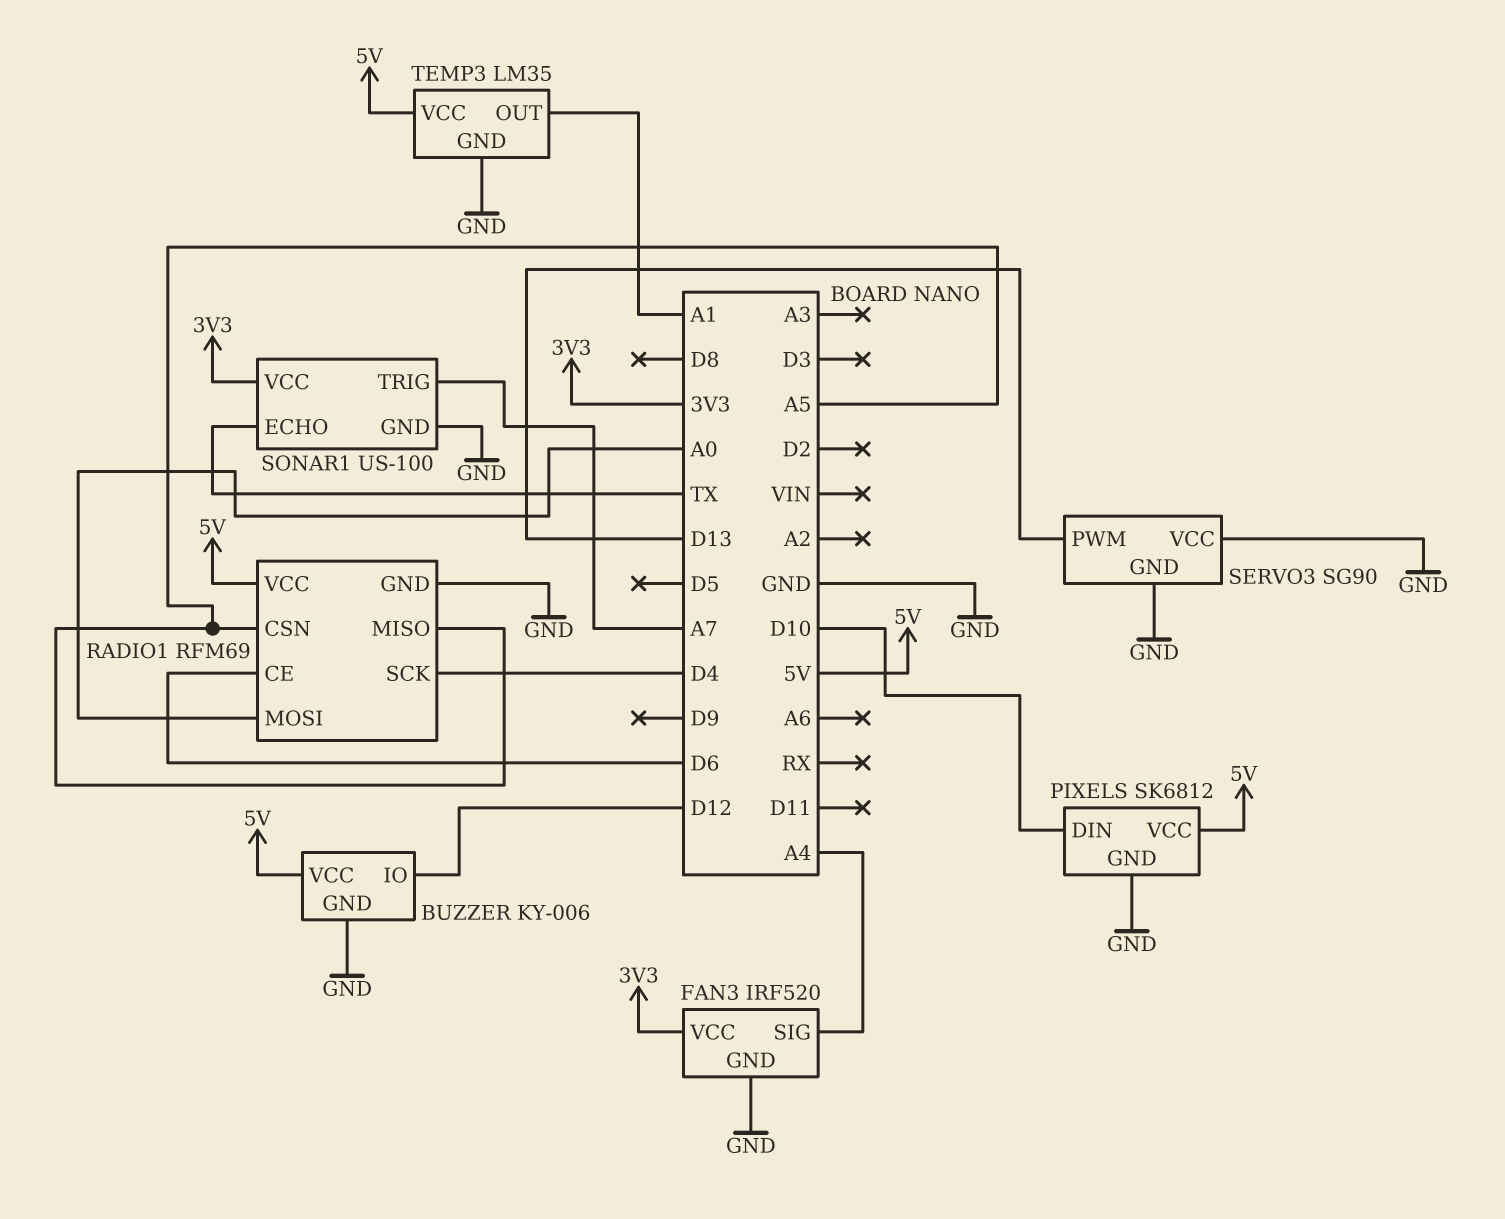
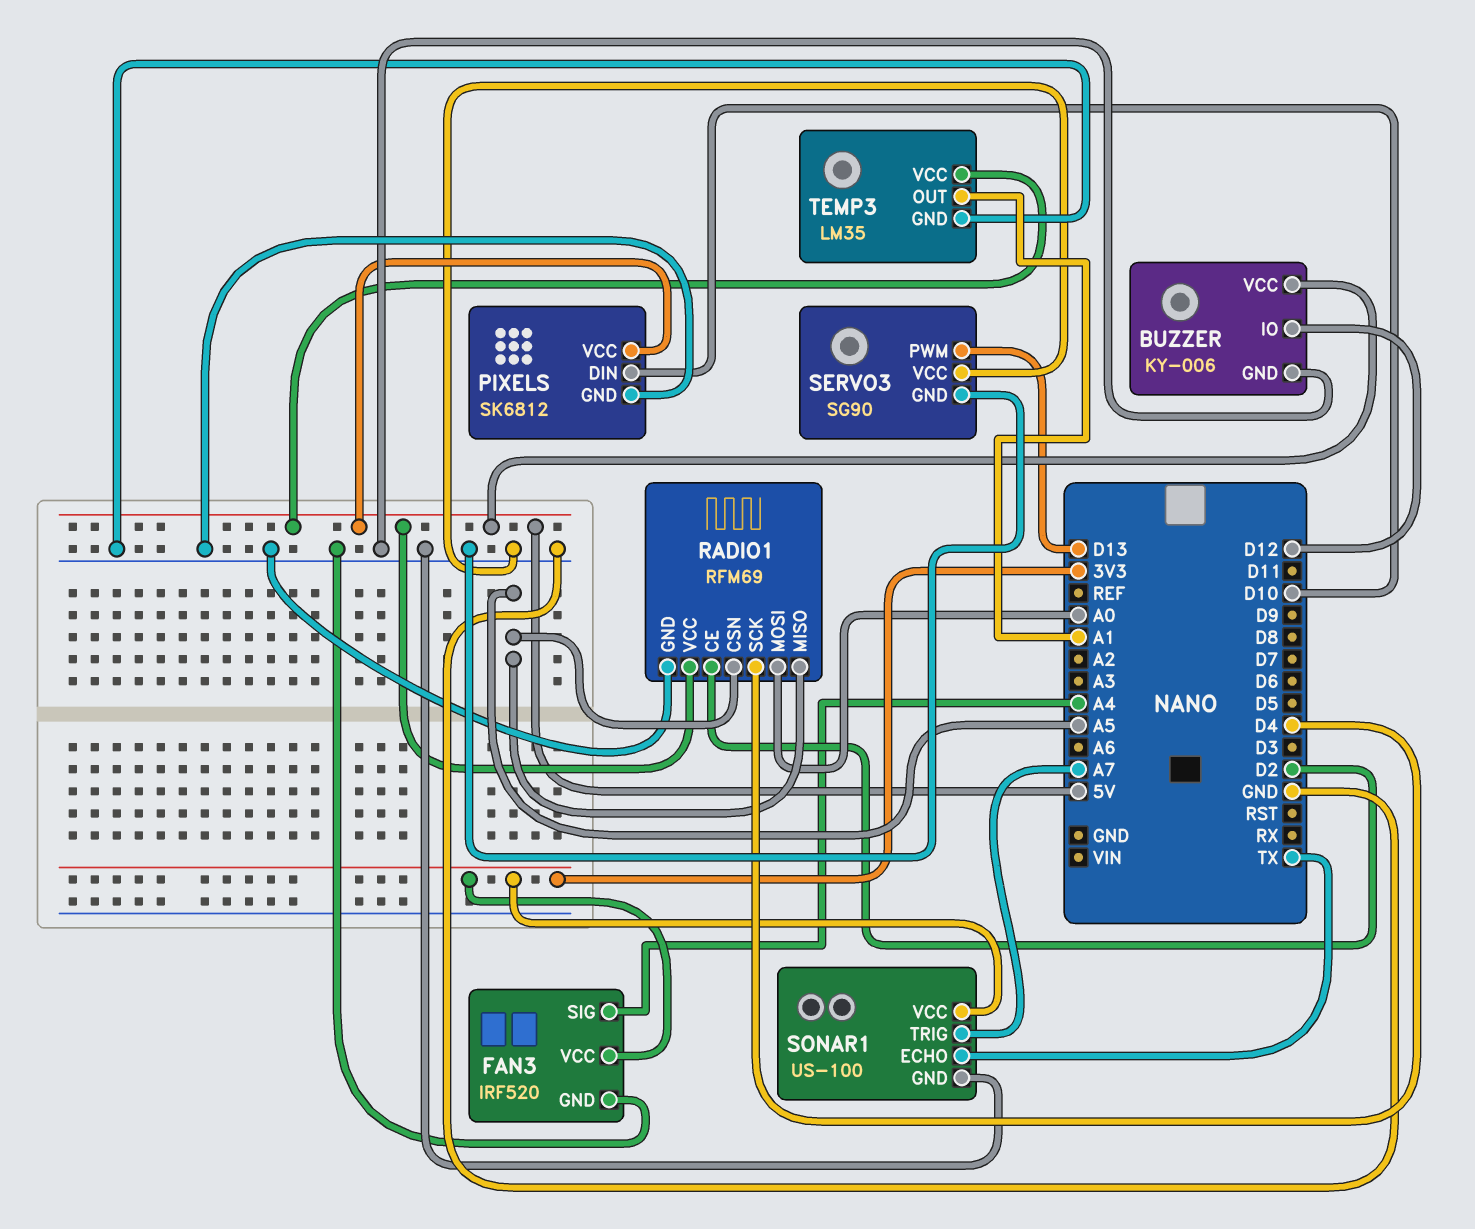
RADIO1 pin CE: D6 -> D2

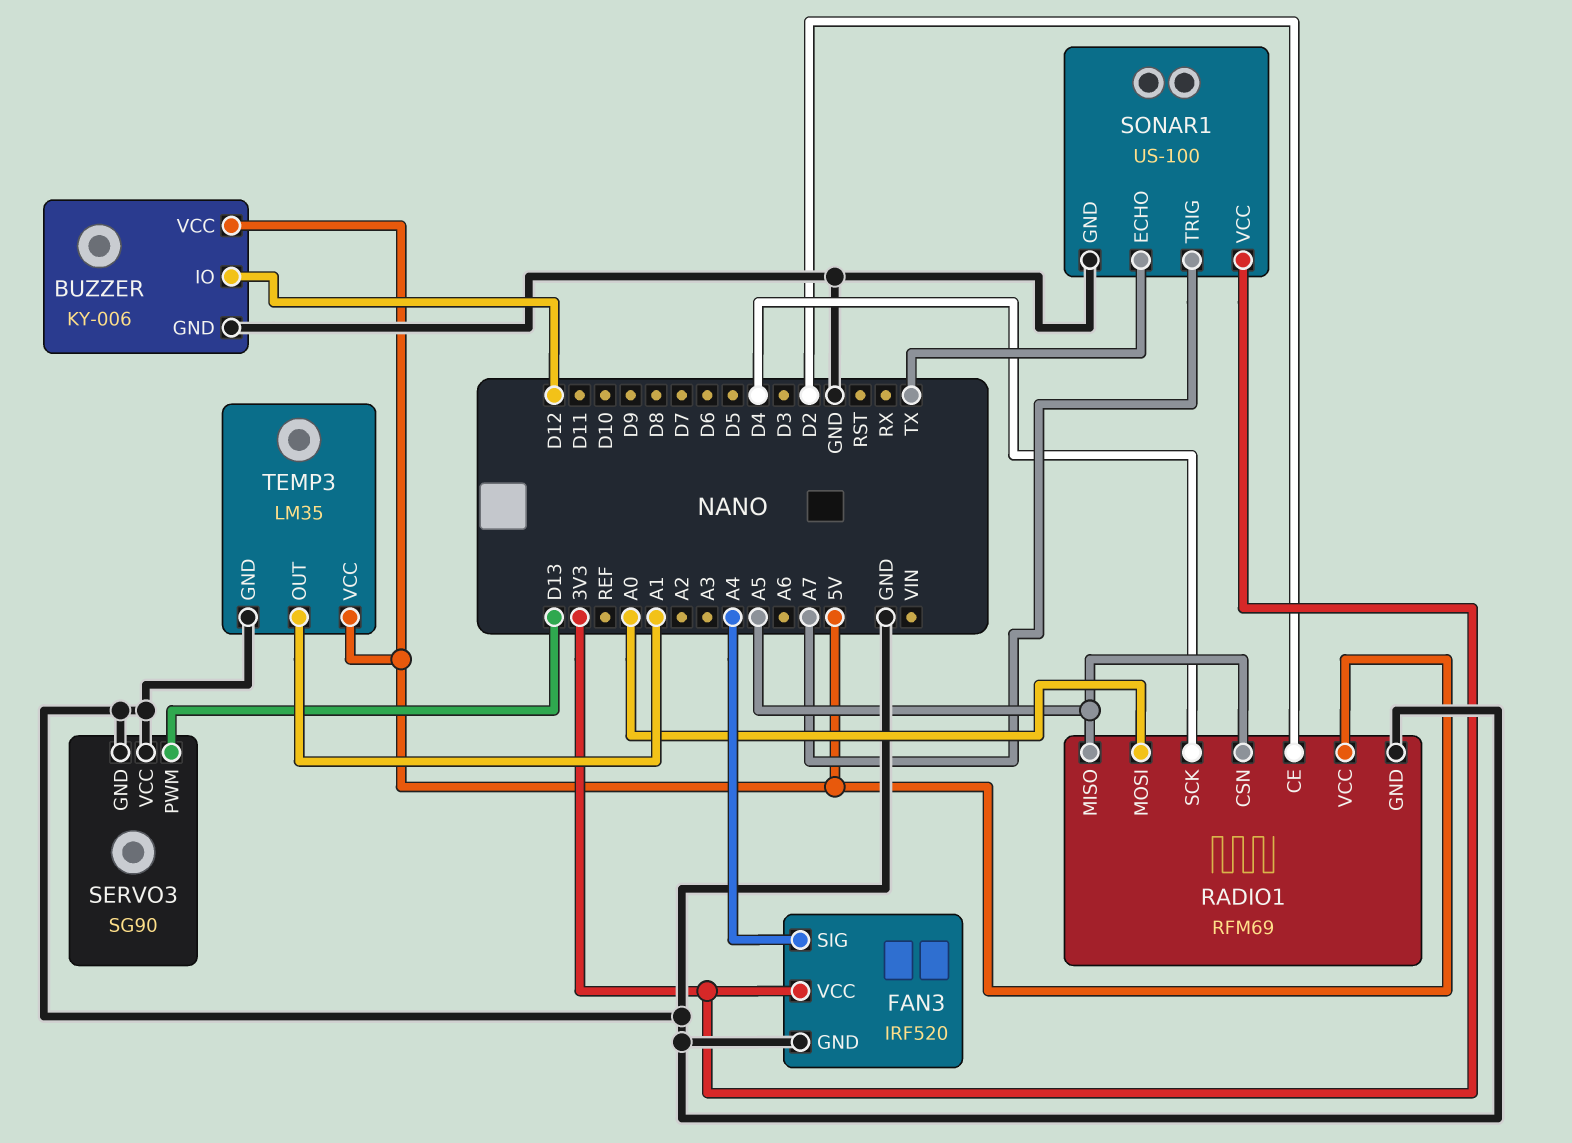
PIXELS: SK6812 -> none
PIXELS pin DIN: D10 -> none
PIXELS pin GND: GND -> none
PIXELS pin VCC: 5V -> none

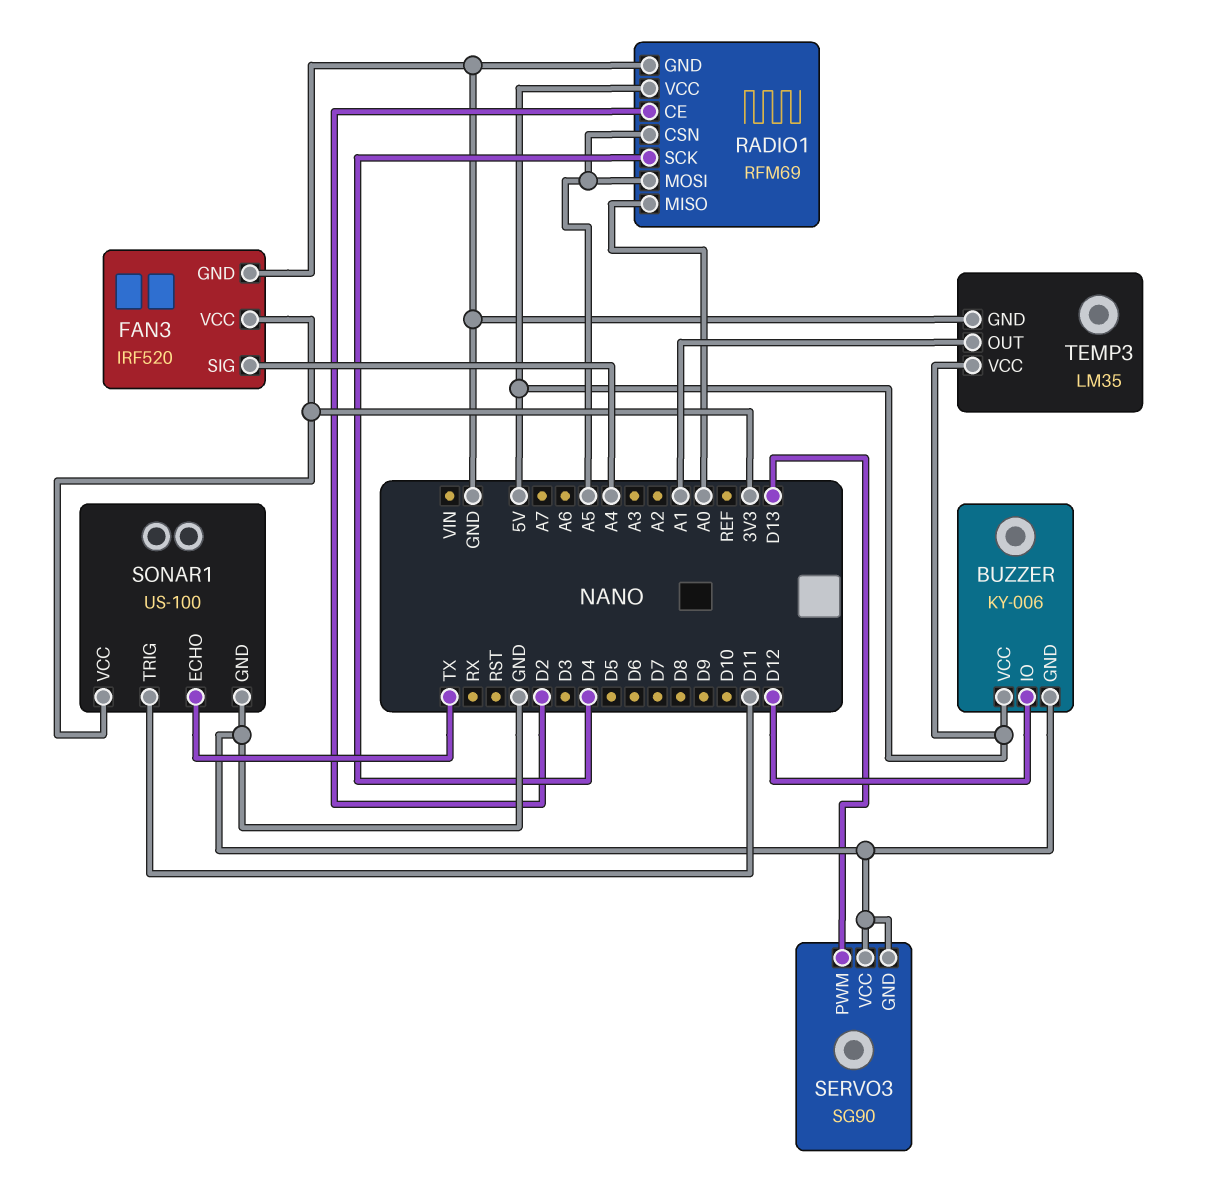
RADIO1 pin MISO: A5 -> A0
RADIO1 pin MOSI: A0 -> A5
SONAR1 pin TRIG: A7 -> D11

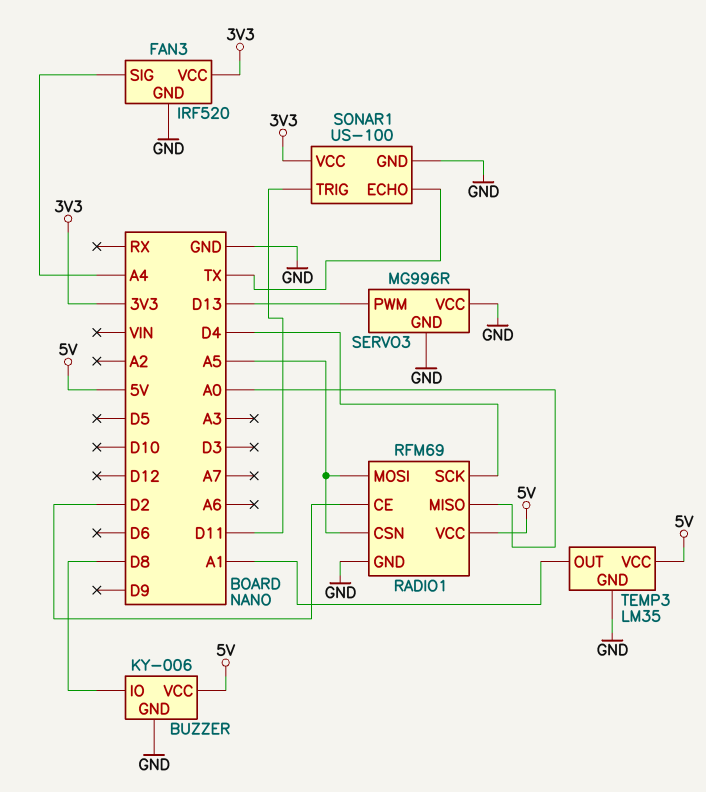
BUZZER pin IO: D12 -> D8
SERVO3: SG90 -> MG996R

